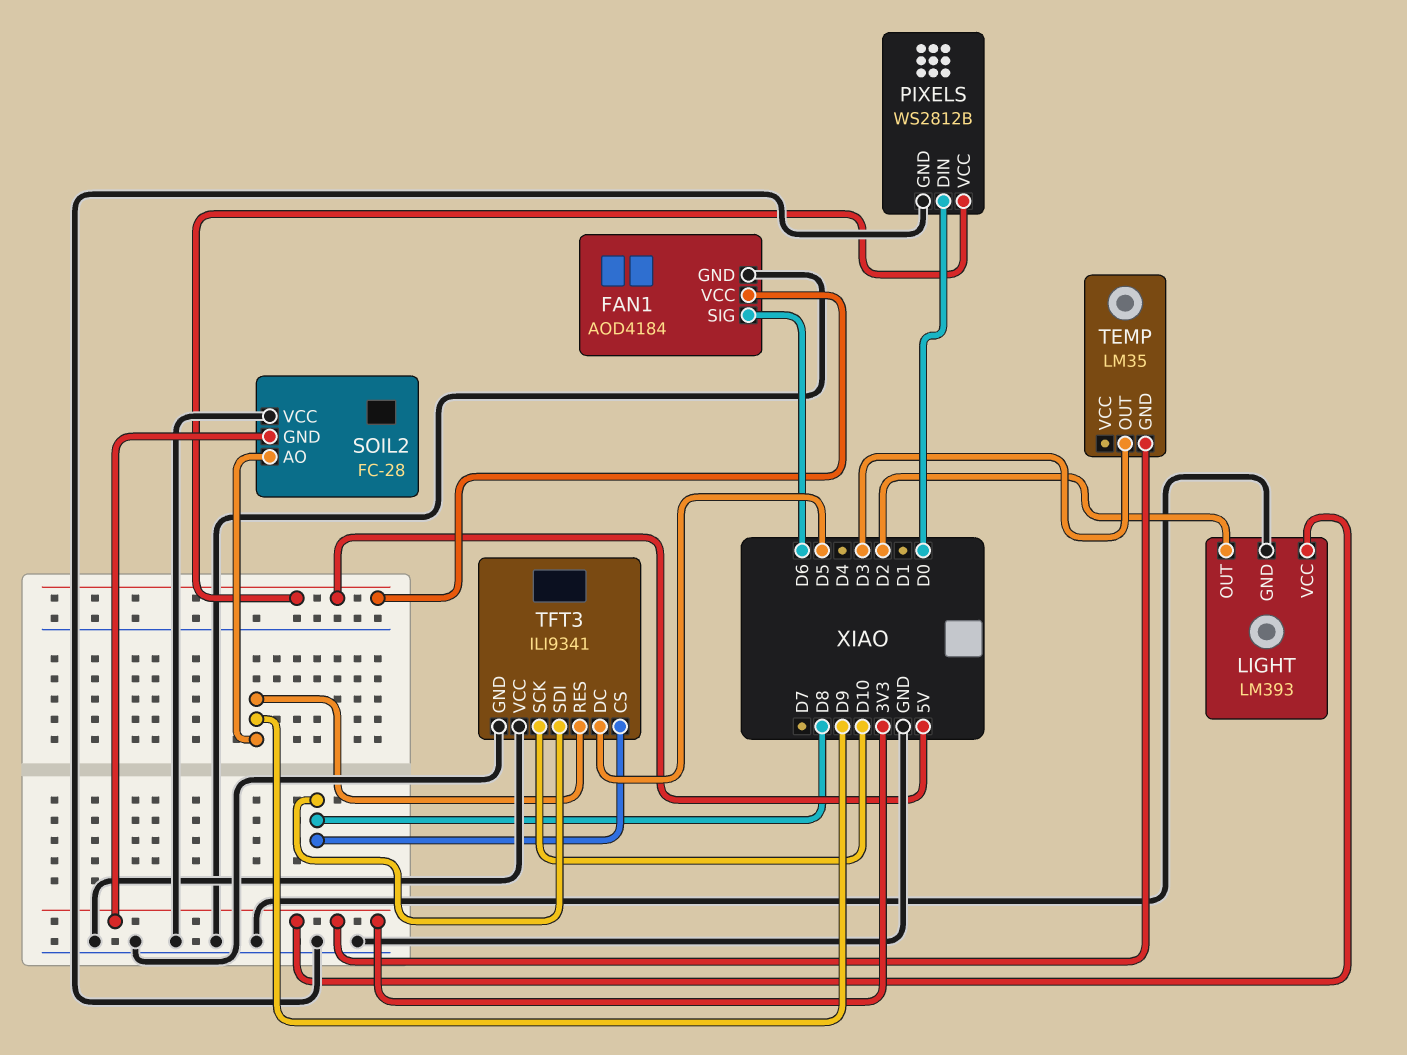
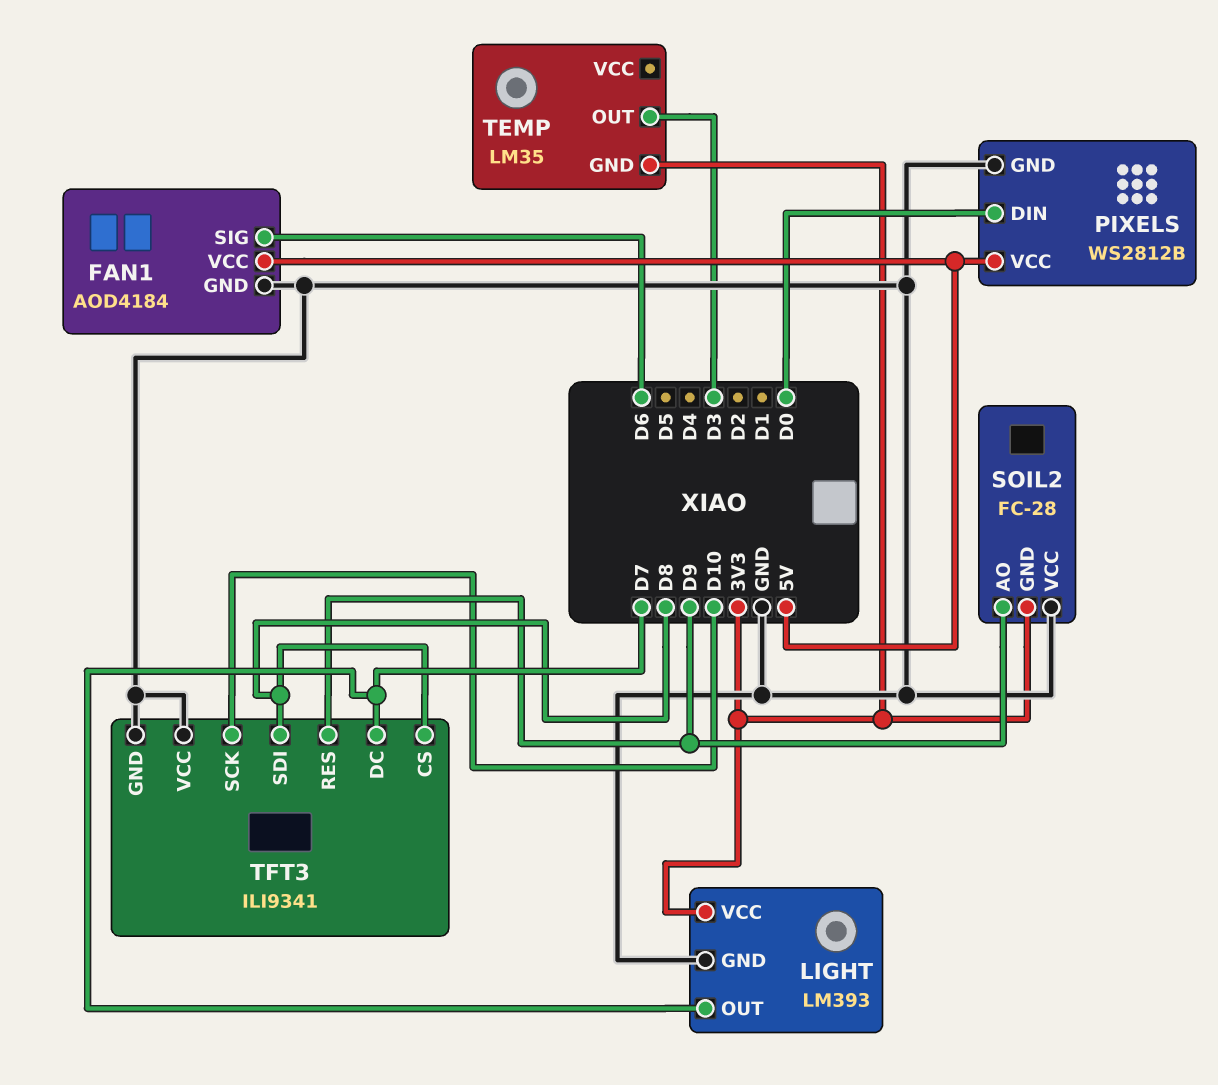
LIGHT pin OUT: D2 -> D7
TFT3 pin DC: D5 -> D7

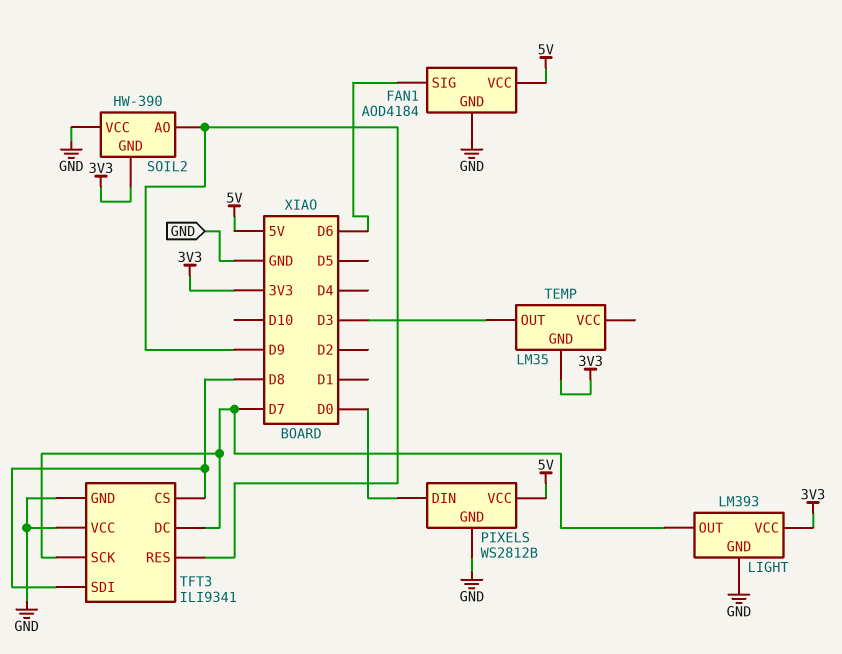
SOIL2: FC-28 -> HW-390
TFT3 pin SCK: D10 -> D7

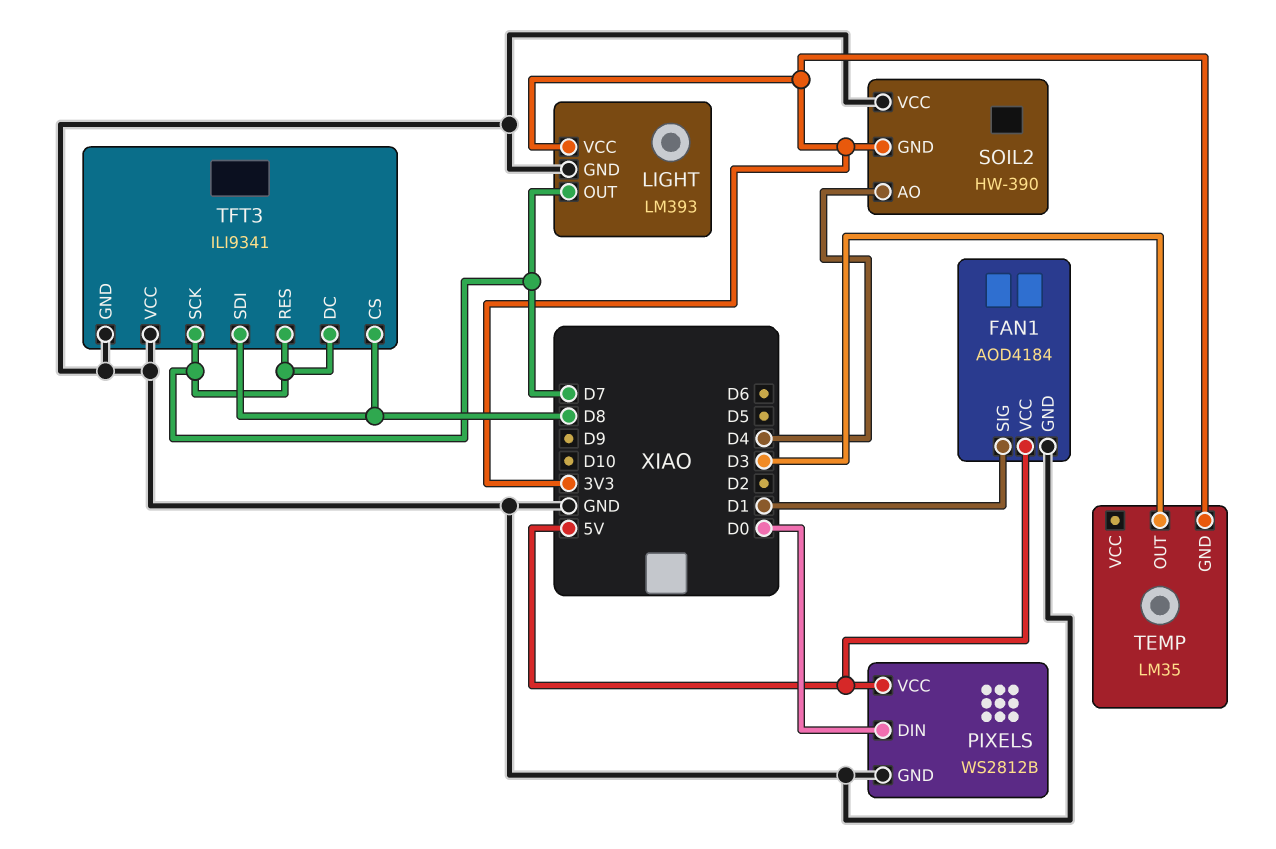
FAN1 pin SIG: D6 -> D1
SOIL2 pin AO: D9 -> D4
TFT3 pin RES: D9 -> D7

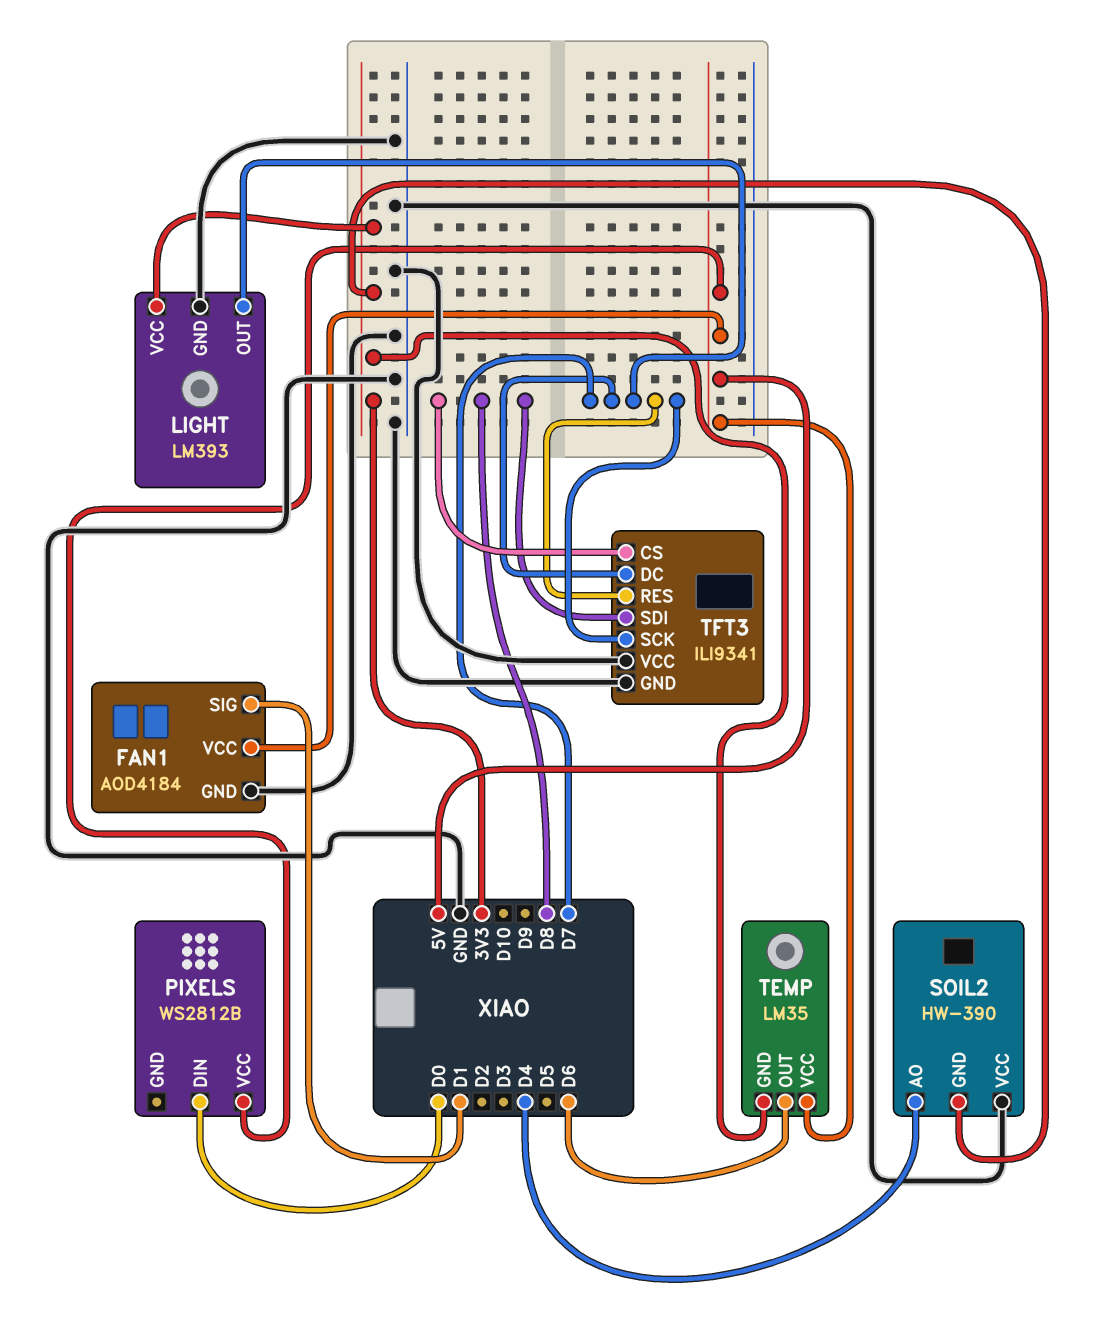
PIXELS pin GND: GND -> none
TEMP pin OUT: D3 -> D6
TEMP pin VCC: none -> 5V

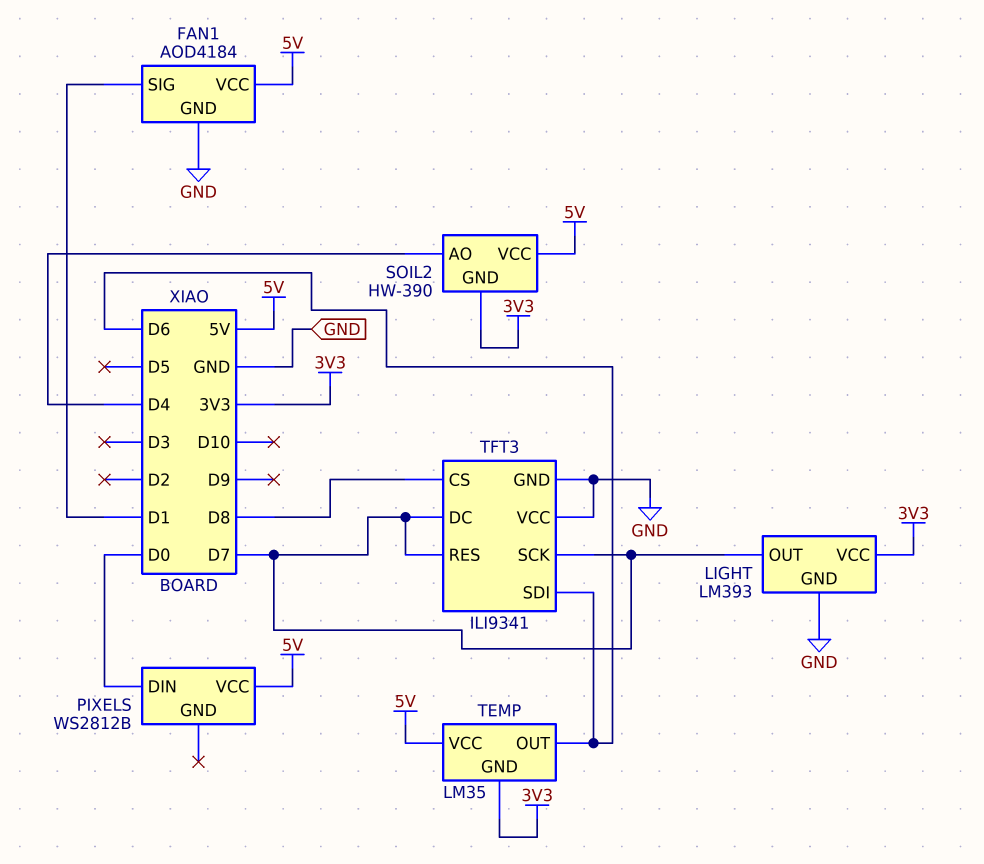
SOIL2 pin VCC: GND -> 5V
TFT3 pin SDI: D8 -> D6

